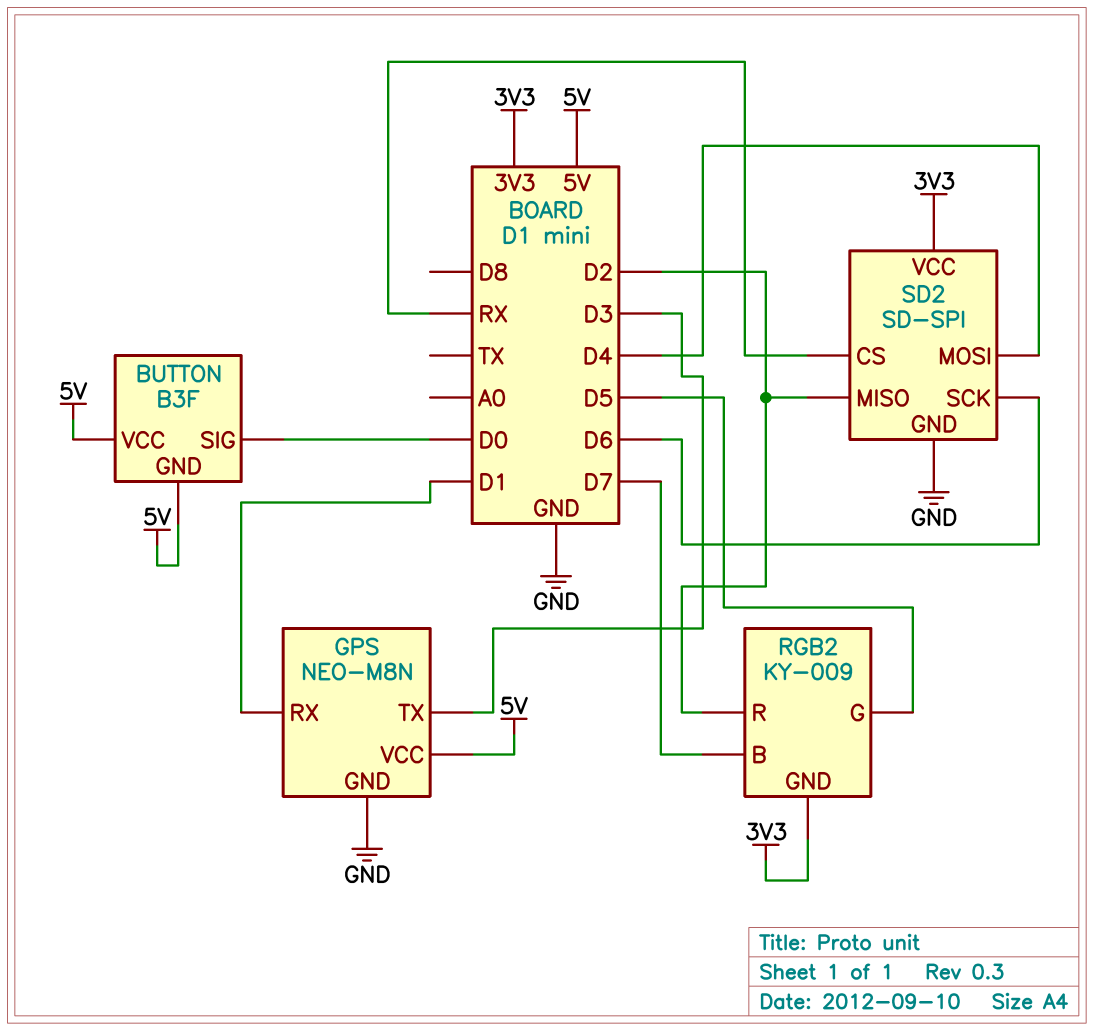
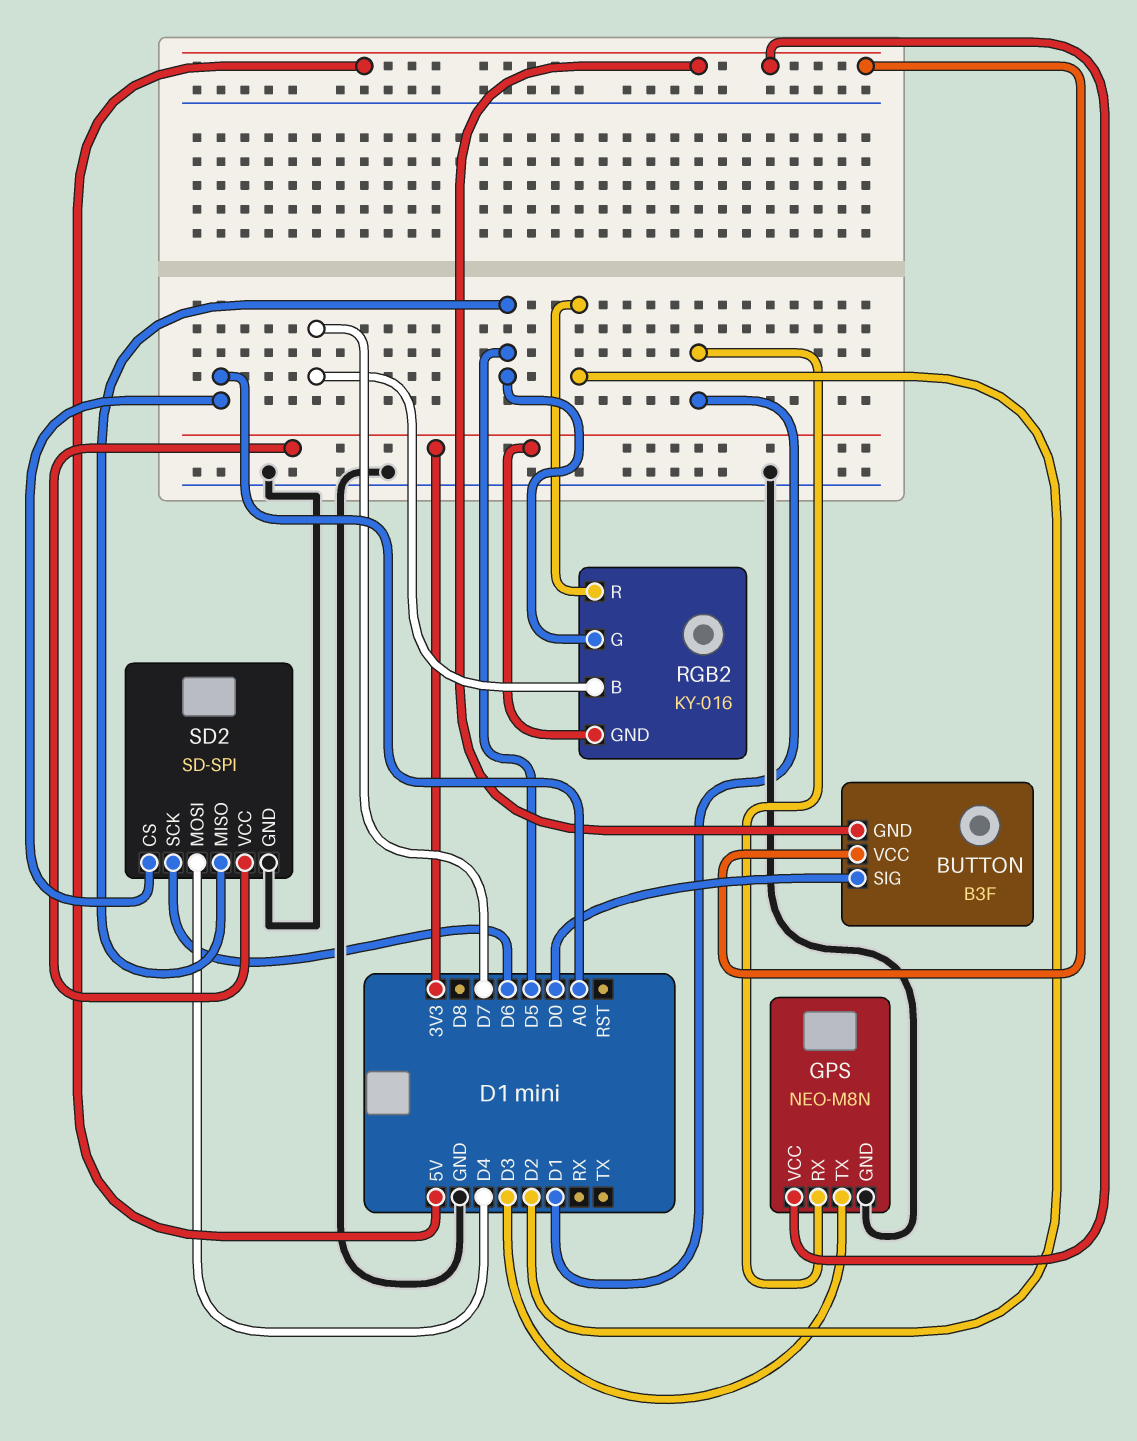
RGB2: KY-009 -> KY-016
SD2 pin CS: RX -> A0
SD2 pin MISO: D2 -> D5

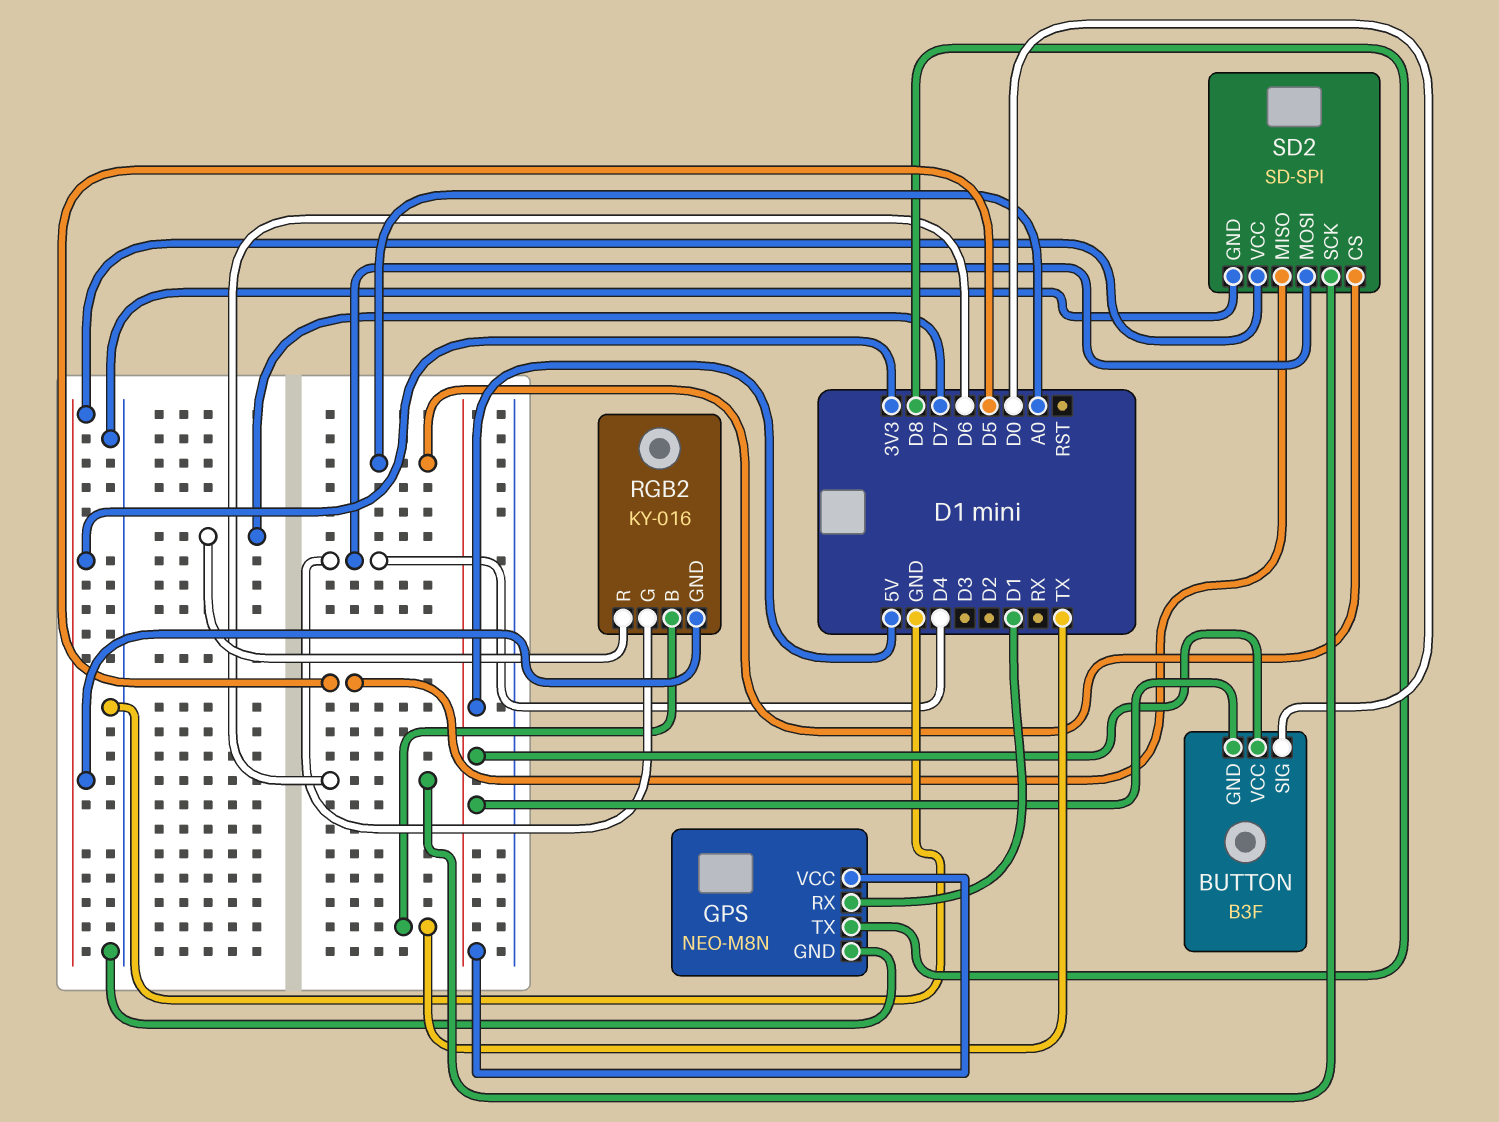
GPS pin TX: D3 -> D8
RGB2 pin B: D7 -> TX
RGB2 pin G: D5 -> D4
RGB2 pin R: D2 -> D7

